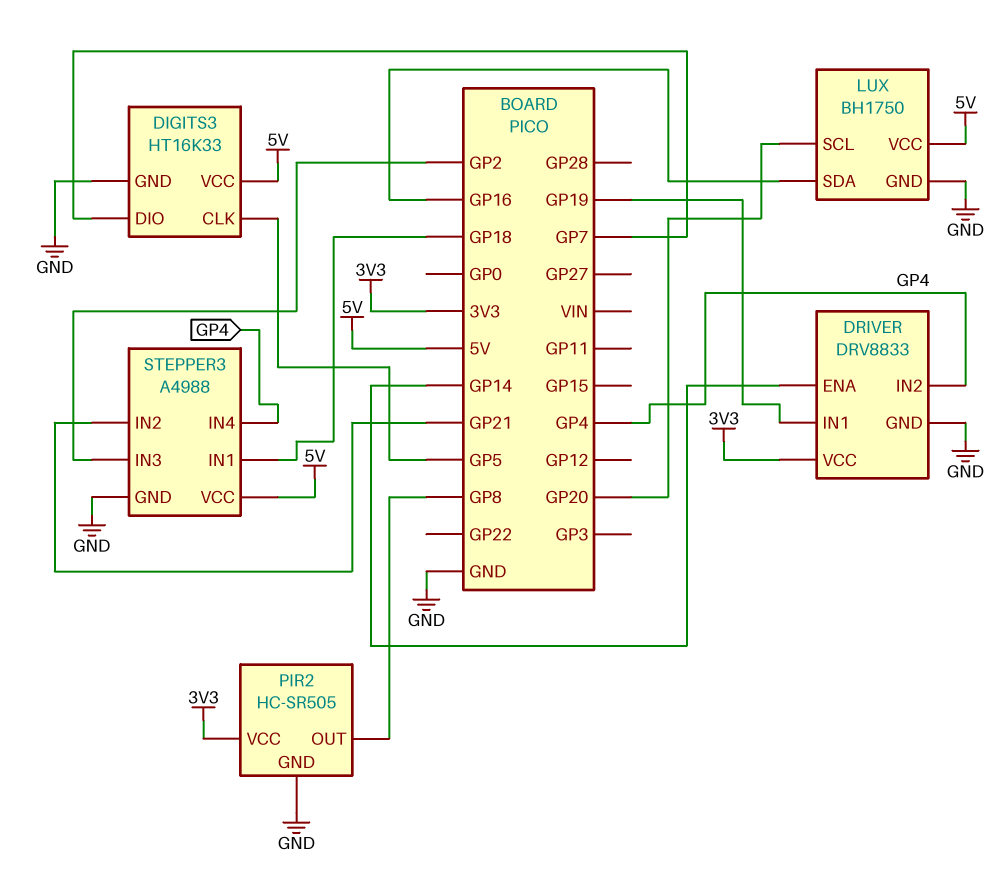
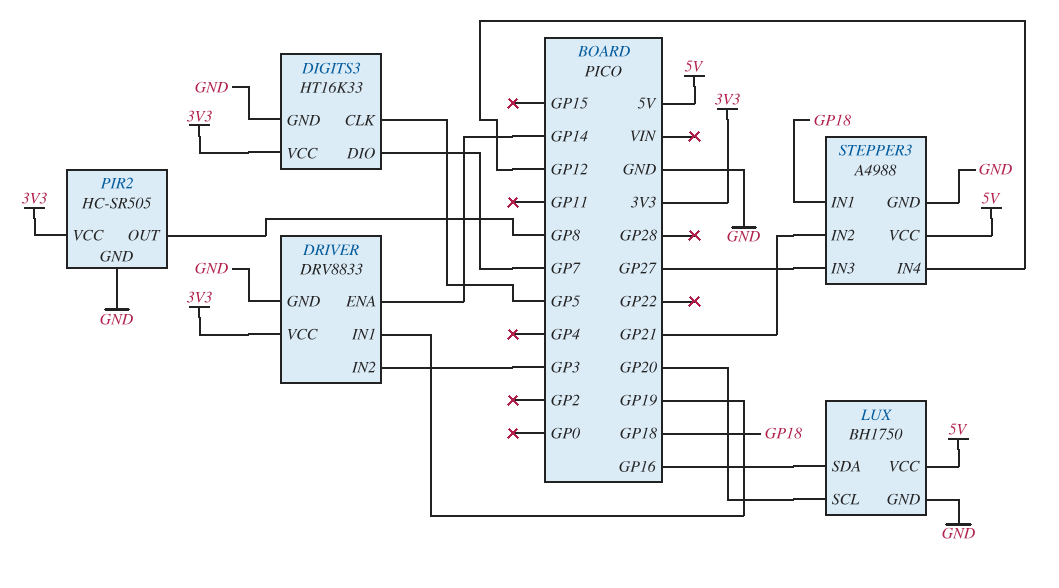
DIGITS3 pin VCC: 5V -> 3V3
DRIVER pin IN2: GP4 -> GP3
STEPPER3 pin IN3: GP2 -> GP27
STEPPER3 pin IN4: GP4 -> GP12

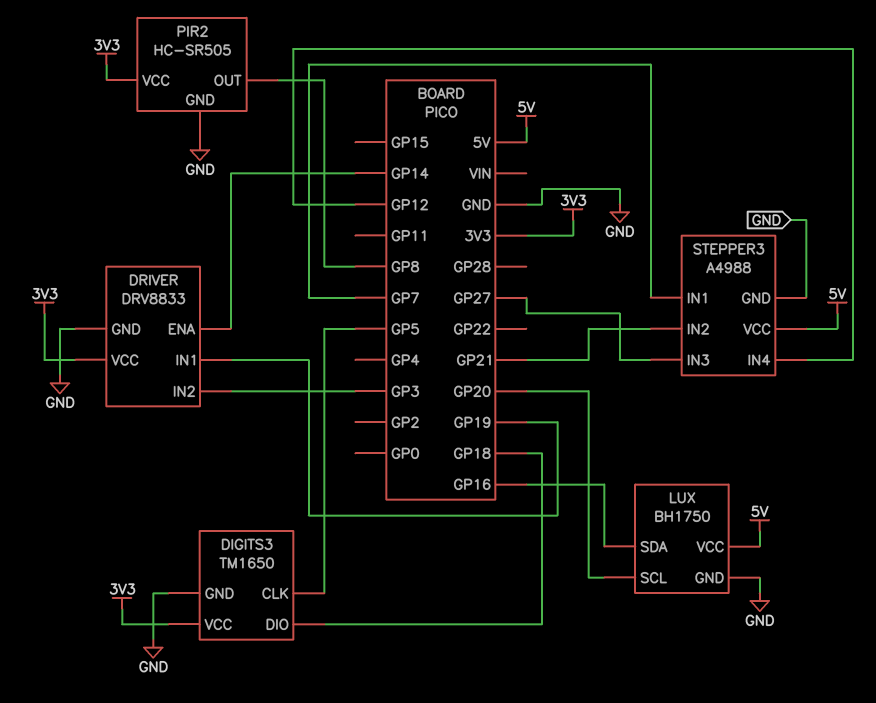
DIGITS3: HT16K33 -> TM1650
DIGITS3 pin DIO: GP7 -> GP18
STEPPER3 pin IN1: GP18 -> GP7

